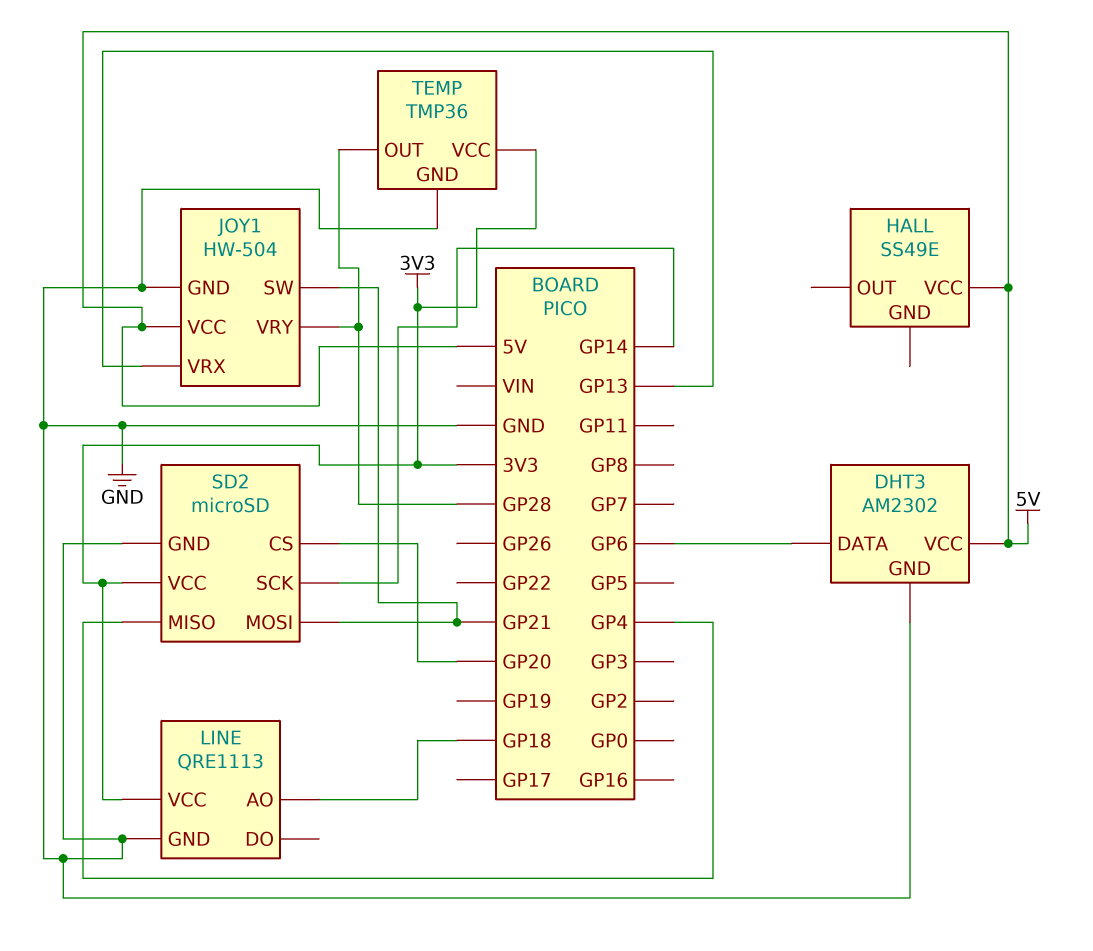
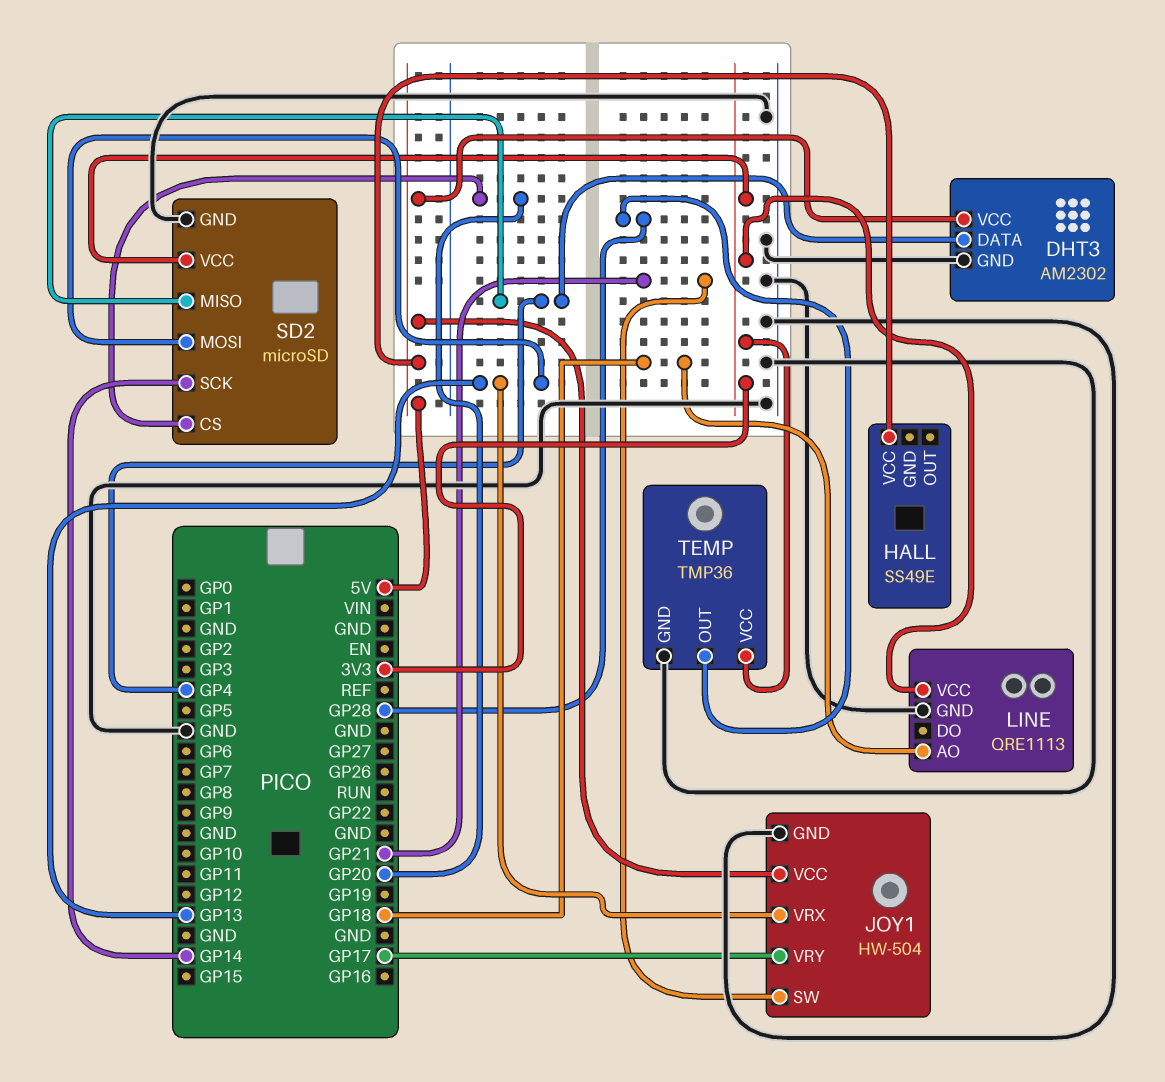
DHT3 pin DATA: GP6 -> GP4
JOY1 pin VRY: GP28 -> GP17
SD2 pin MOSI: GP21 -> GP13

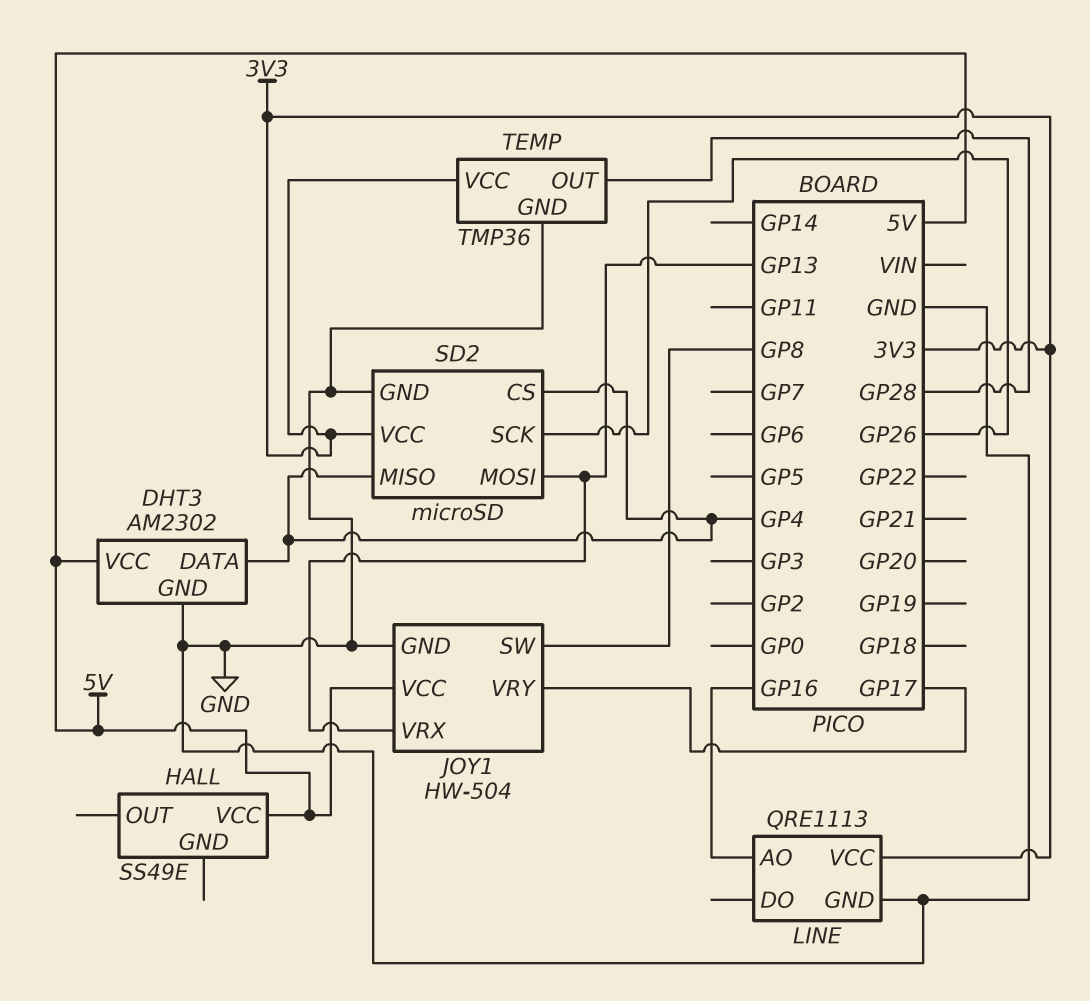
JOY1 pin SW: GP21 -> GP8
LINE pin AO: GP18 -> GP16
SD2 pin CS: GP20 -> GP4
SD2 pin SCK: GP14 -> GP26

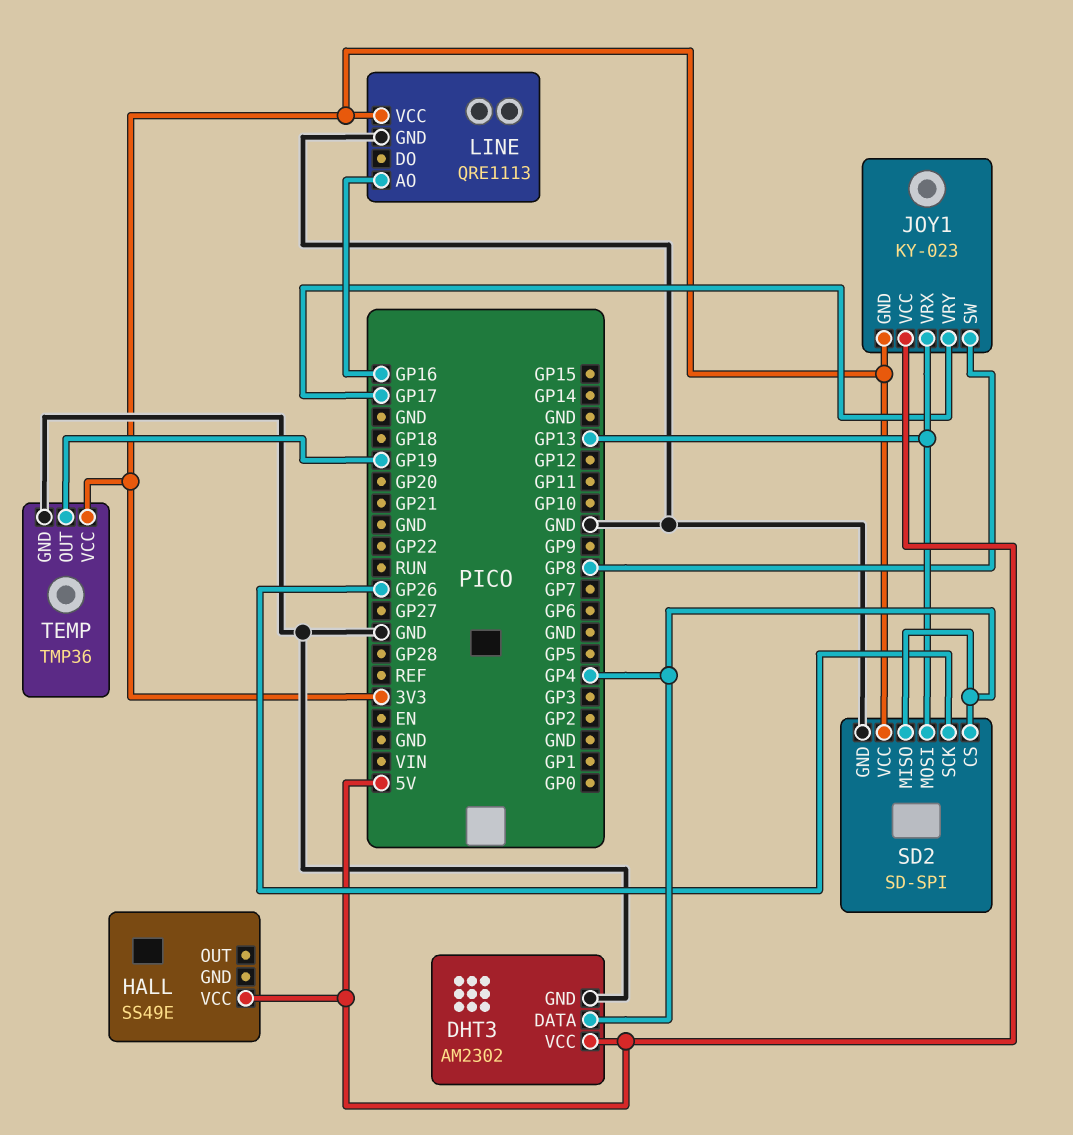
JOY1: HW-504 -> KY-023
JOY1 pin GND: GND -> 3V3
SD2: microSD -> SD-SPI
TEMP pin OUT: GP28 -> GP19

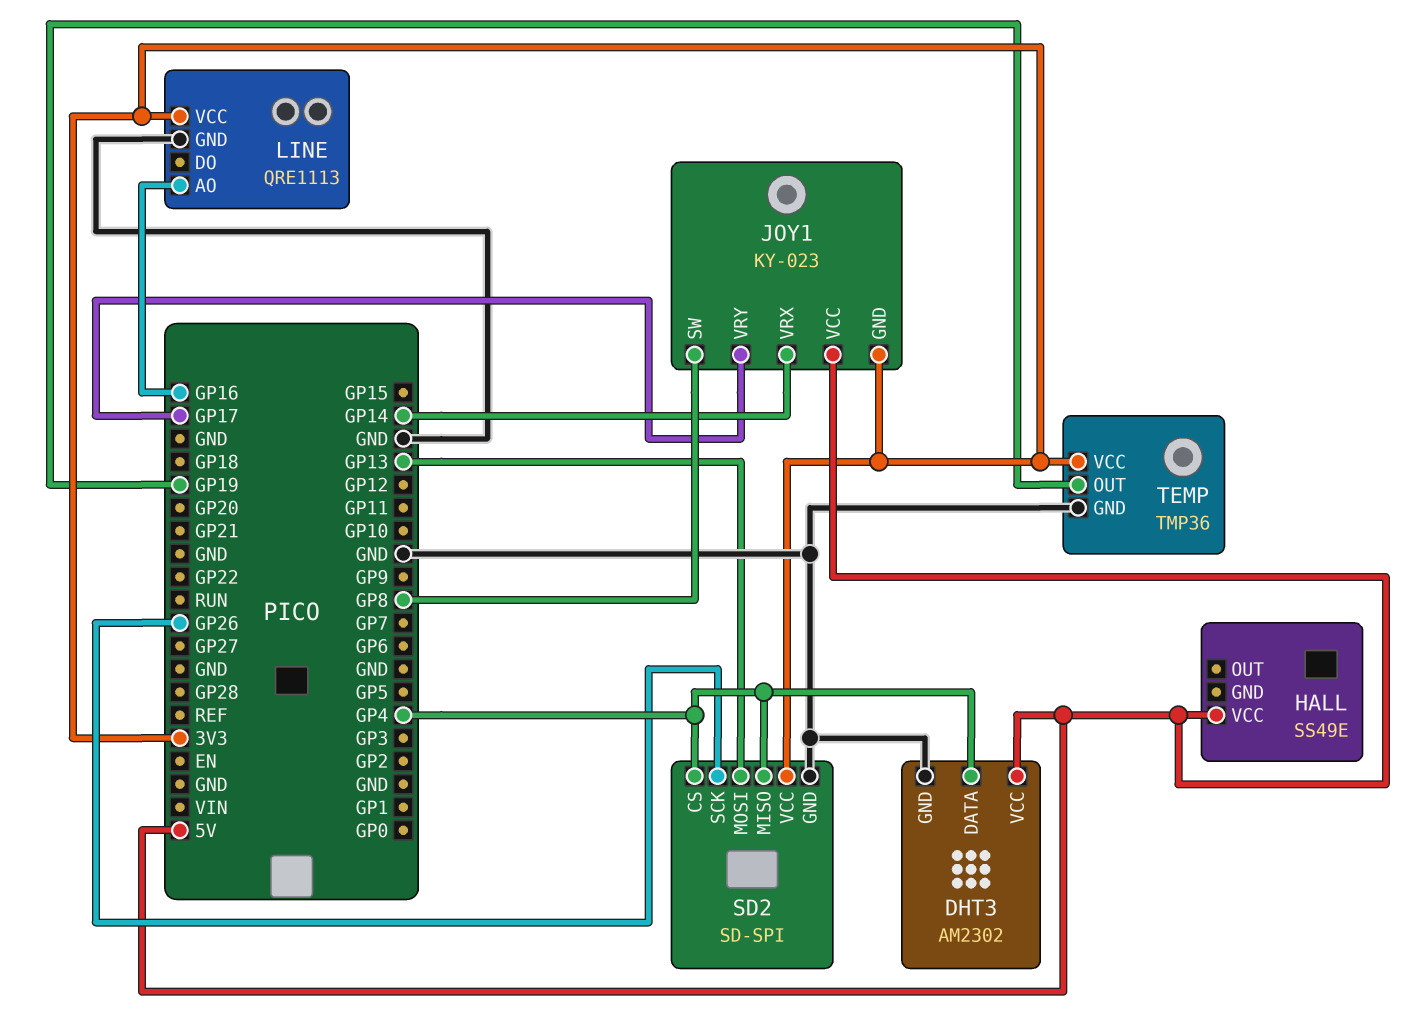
JOY1 pin VRX: GP13 -> GP14

